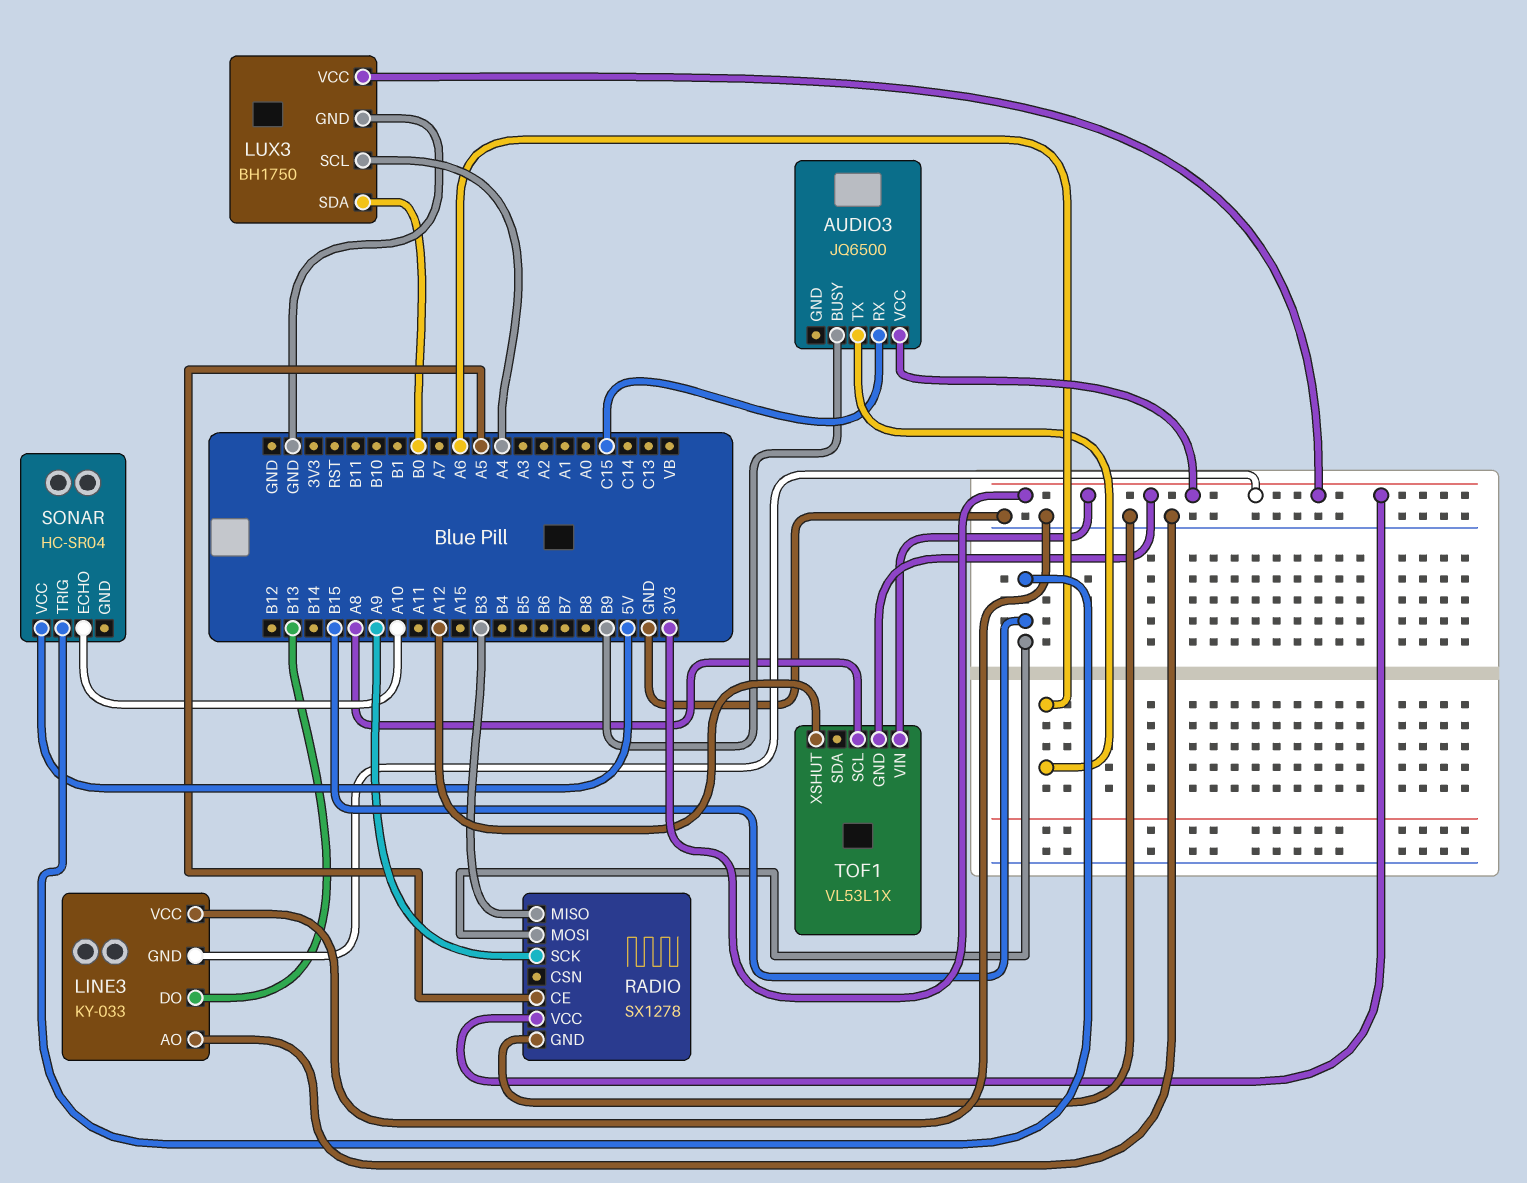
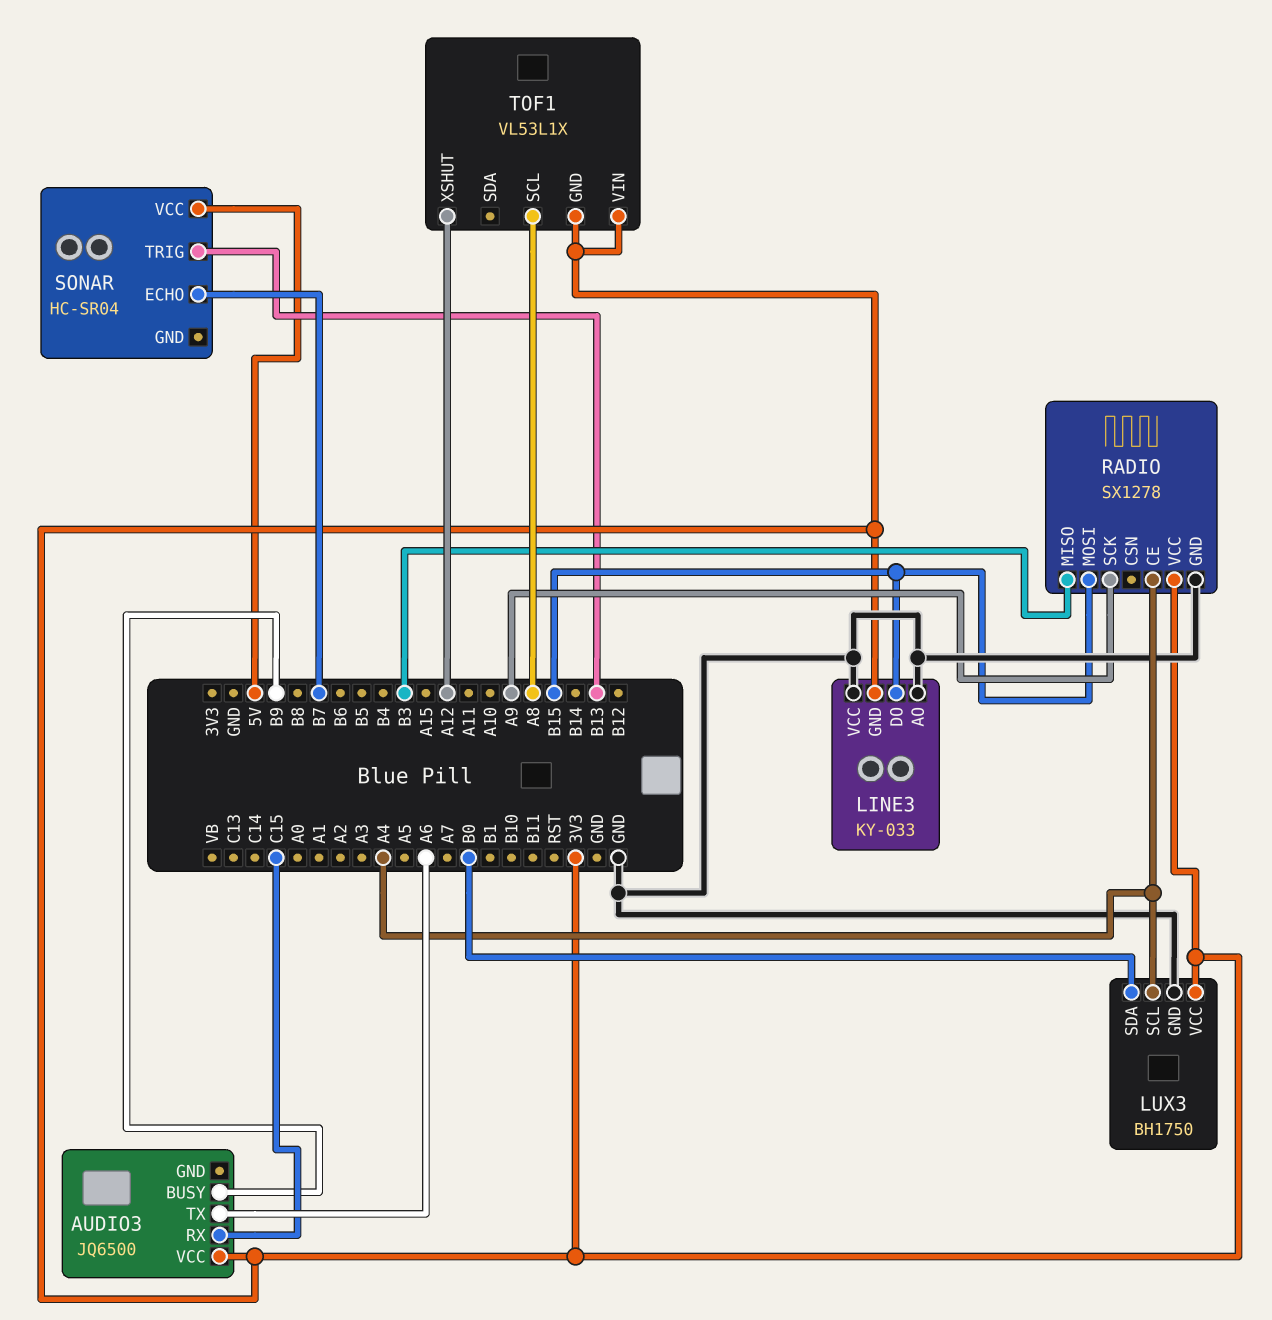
LINE3 pin DO: B13 -> B15
RADIO pin CE: A5 -> A4
SONAR pin ECHO: A10 -> B7
SONAR pin TRIG: B15 -> B13

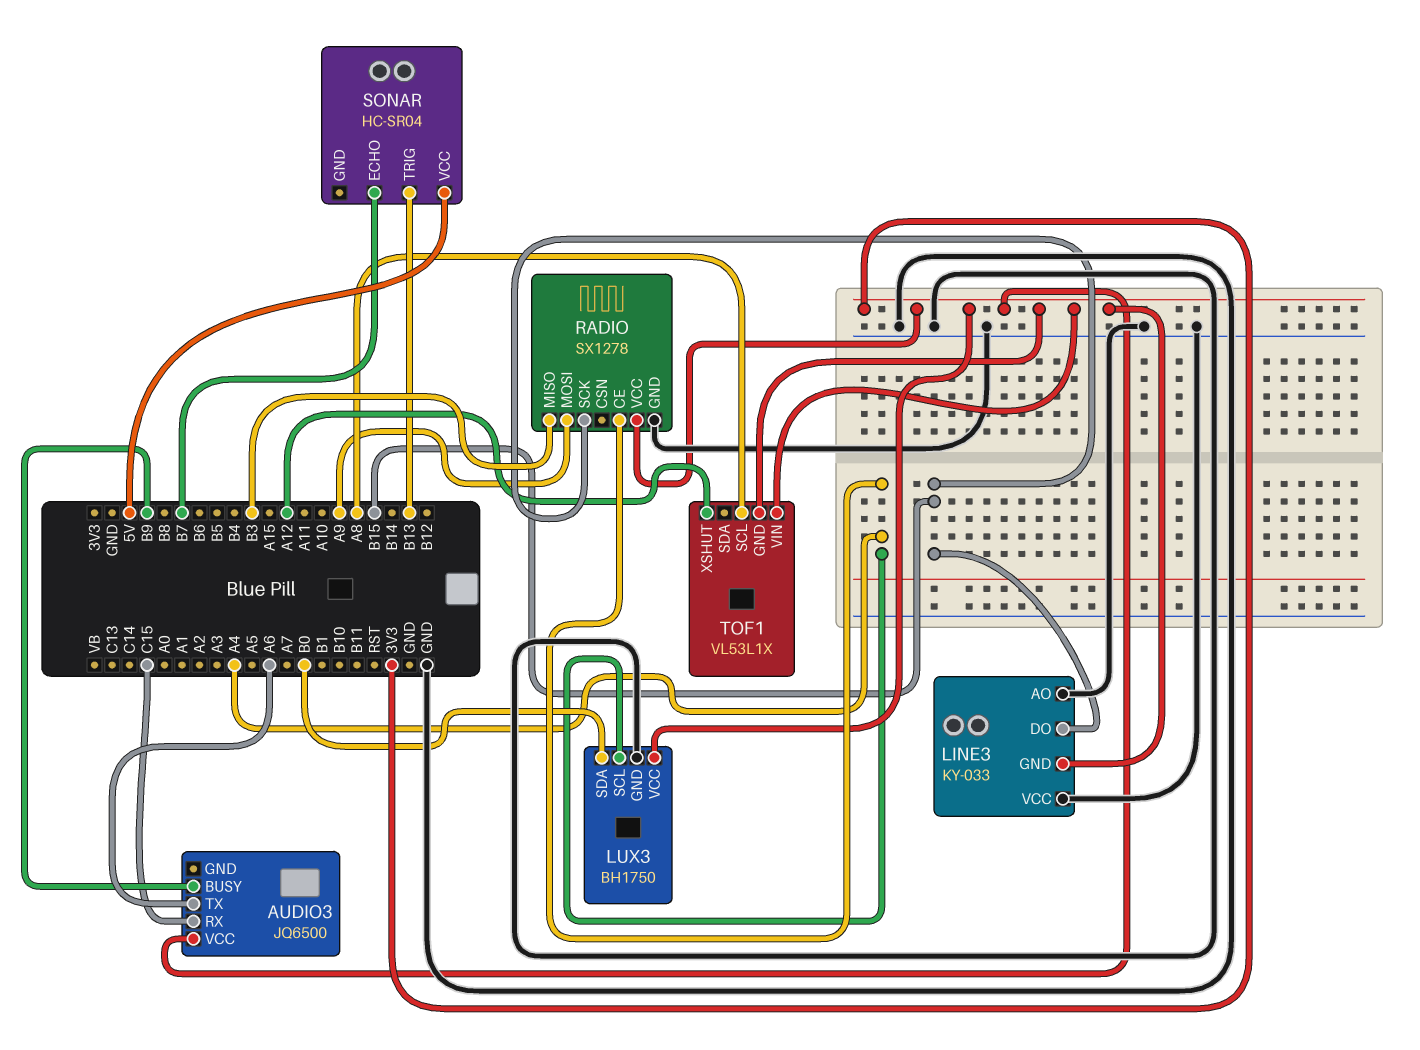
RADIO pin MOSI: B15 -> A9
RADIO pin SCK: A9 -> B15

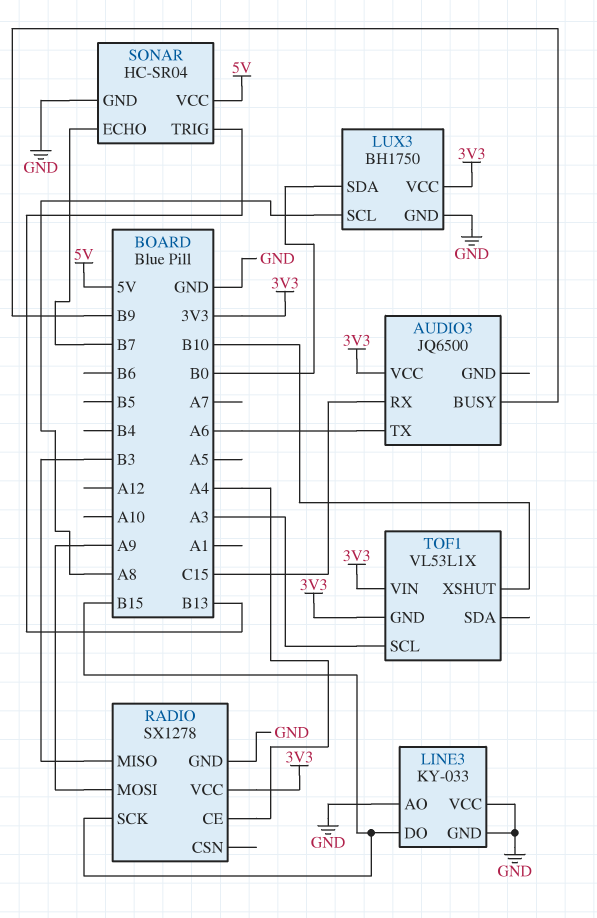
LINE3 pin GND: 3V3 -> GND
LUX3 pin SCL: A4 -> A8
SONAR pin GND: none -> GND
TOF1 pin SCL: A8 -> A3
TOF1 pin XSHUT: A12 -> B10

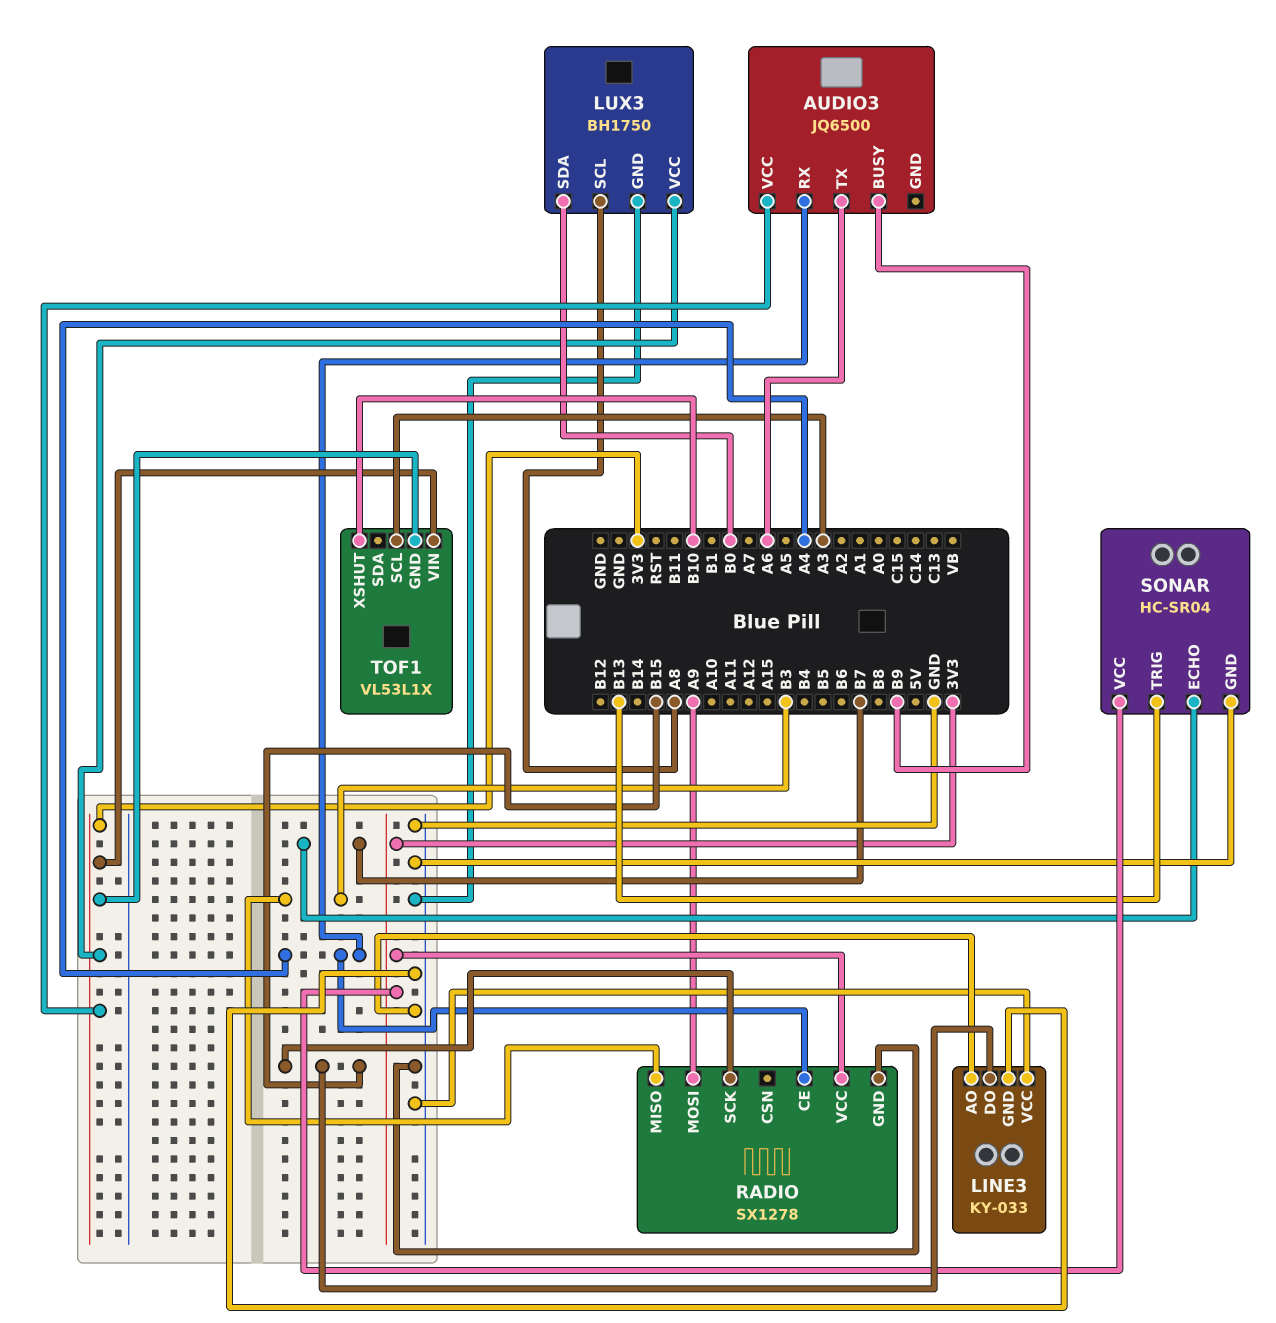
AUDIO3 pin RX: C15 -> A4
SONAR pin VCC: 5V -> 3V3

